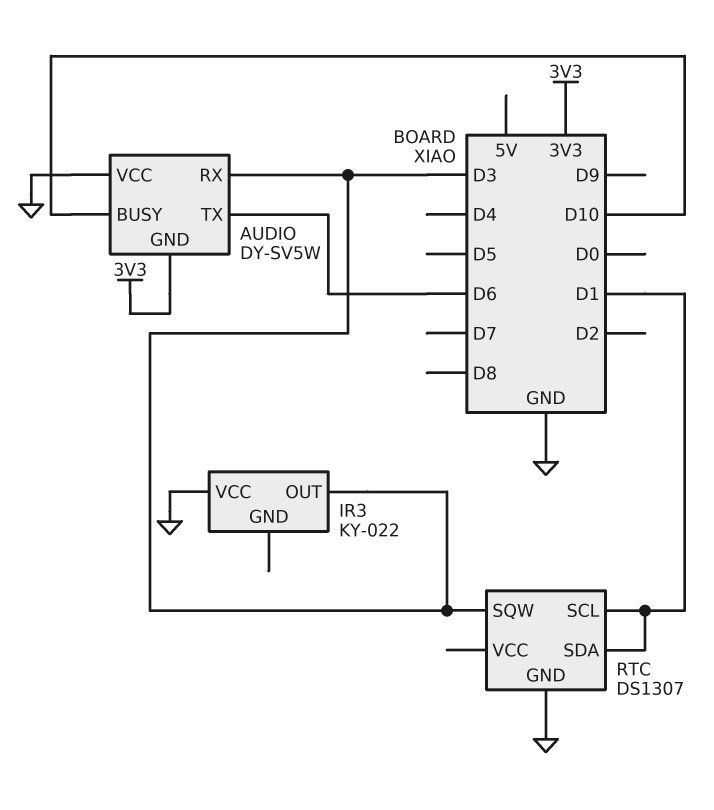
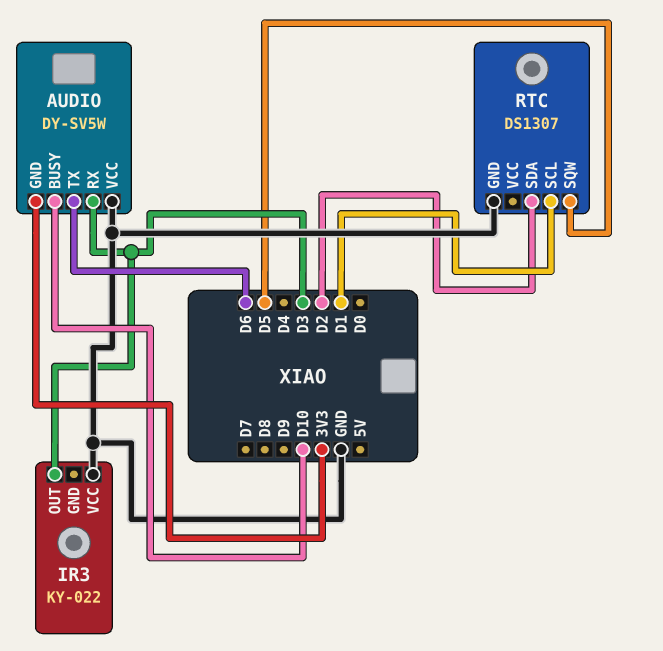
RTC pin SDA: D1 -> D2
RTC pin SQW: D3 -> D5

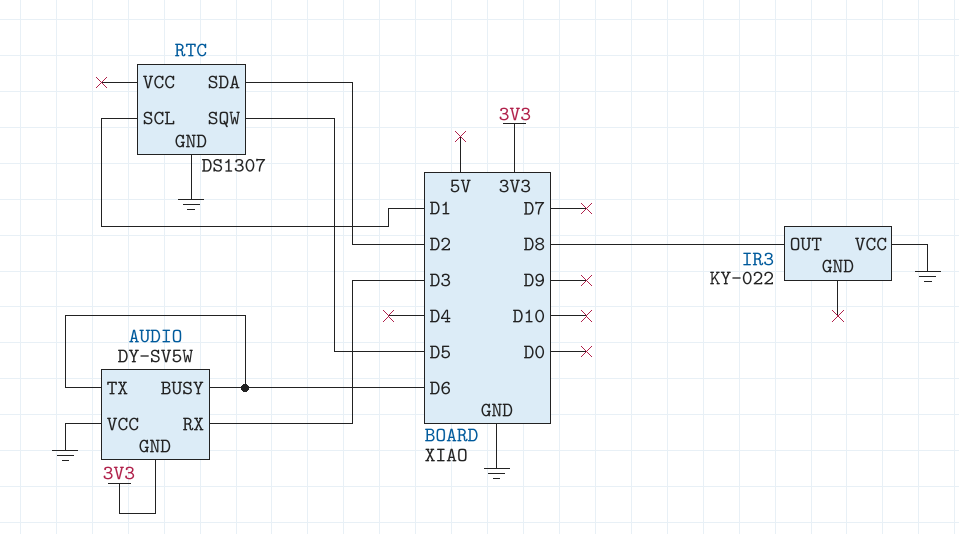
AUDIO pin BUSY: D10 -> D6
IR3 pin OUT: D3 -> D8

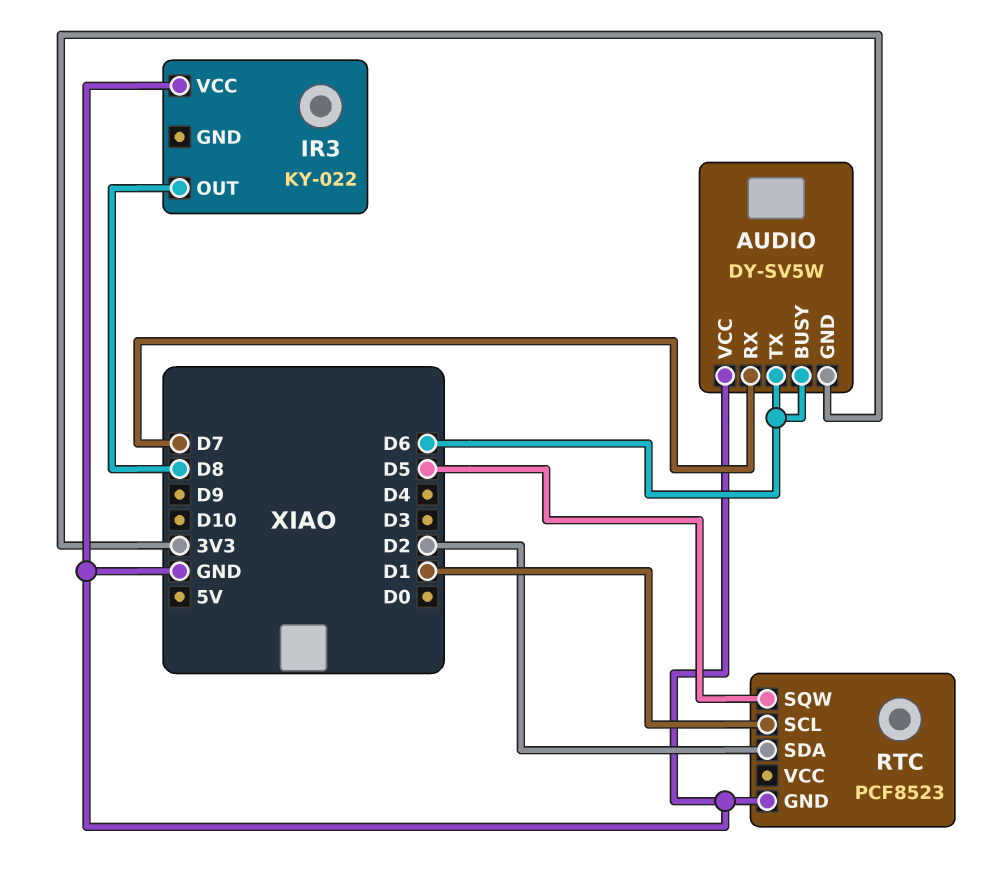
AUDIO pin RX: D3 -> D7
RTC: DS1307 -> PCF8523

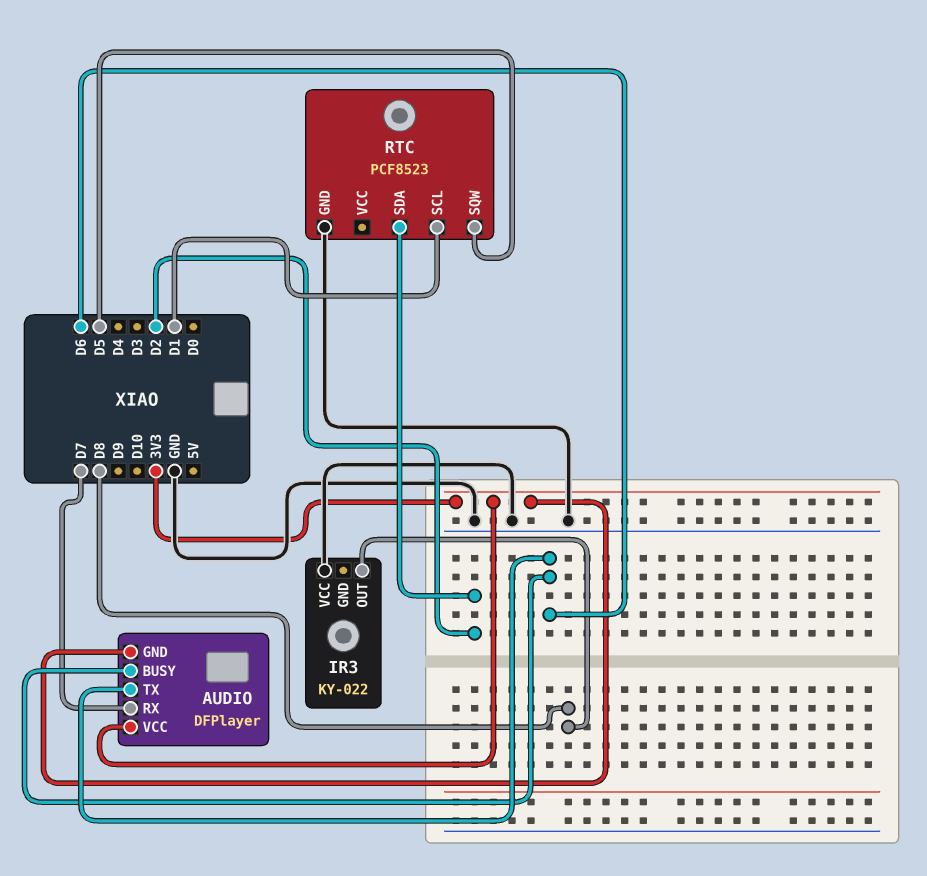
AUDIO: DY-SV5W -> DFPlayer
AUDIO pin VCC: GND -> 3V3

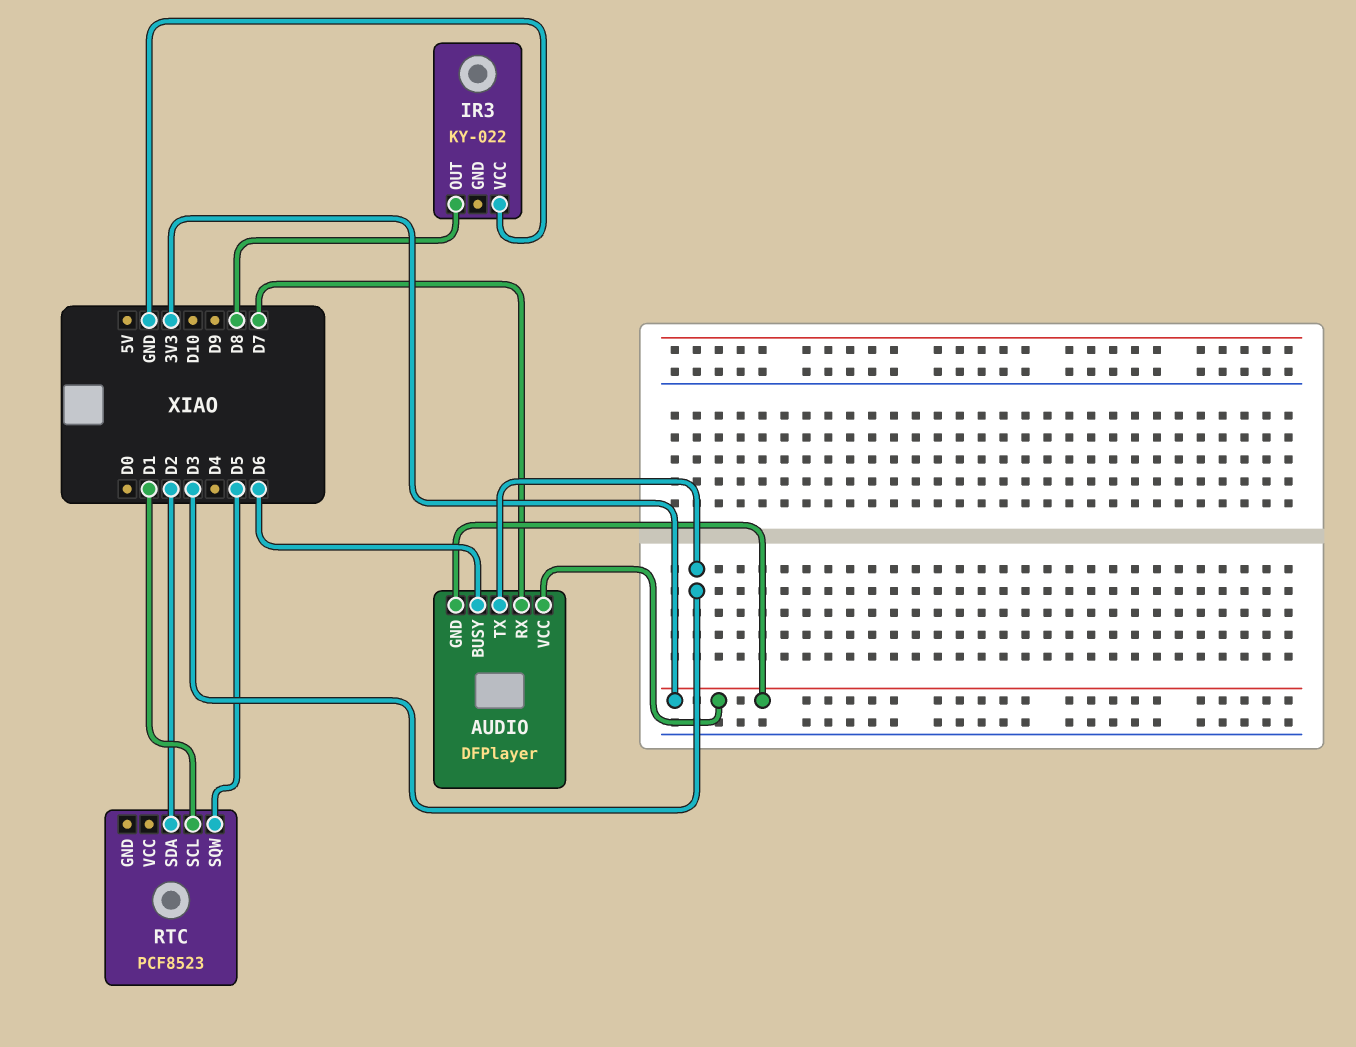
AUDIO pin TX: D6 -> D3
RTC pin GND: GND -> none

